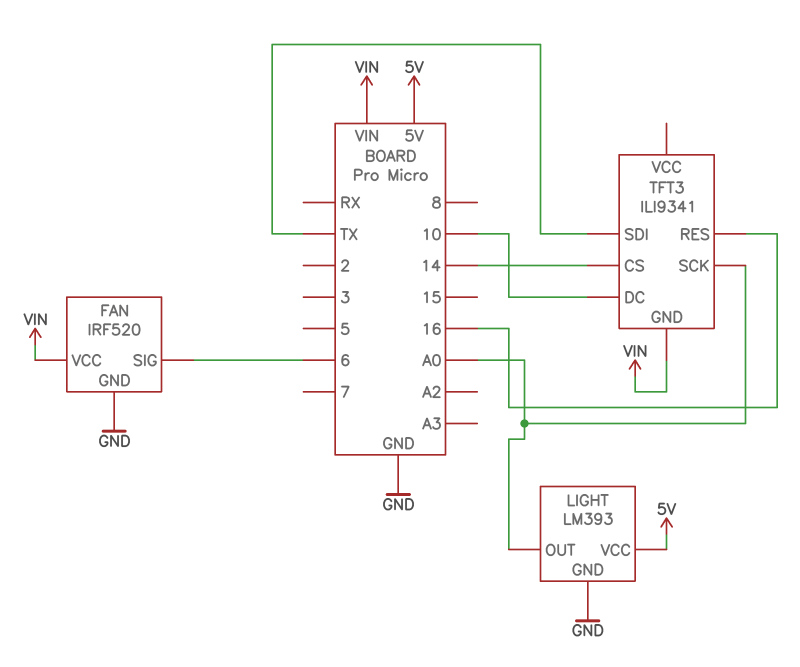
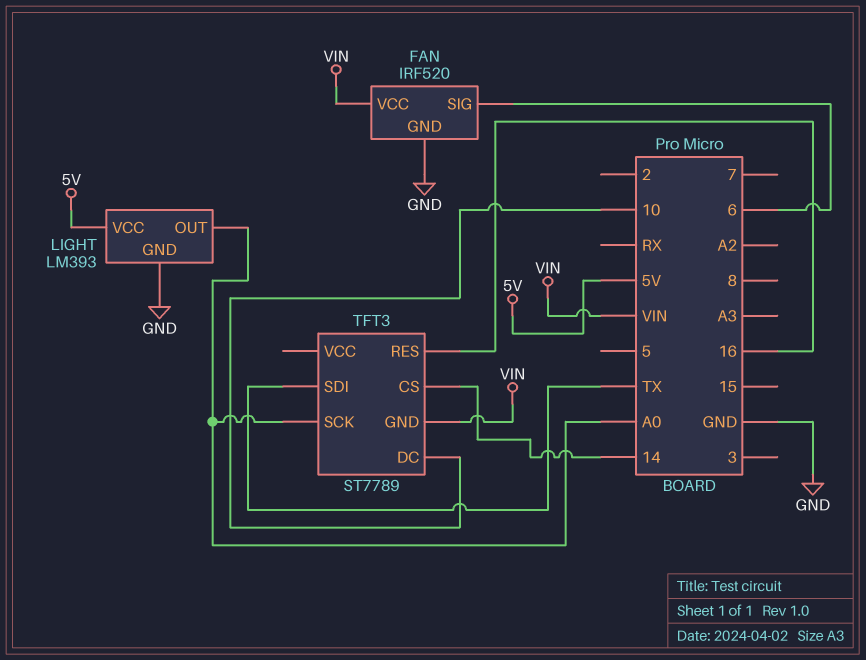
TFT3: ILI9341 -> ST7789

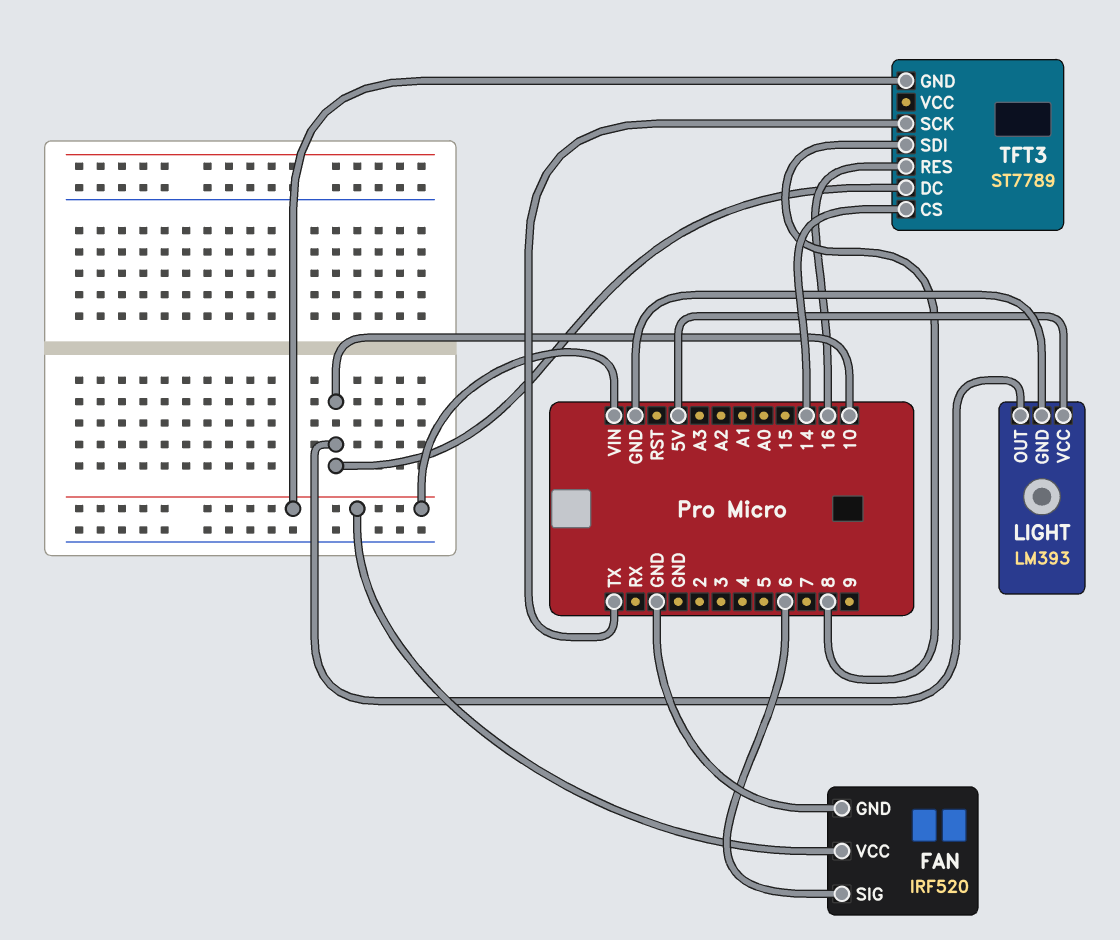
LIGHT pin OUT: A0 -> 10
TFT3 pin SCK: A0 -> TX
TFT3 pin SDI: TX -> 8

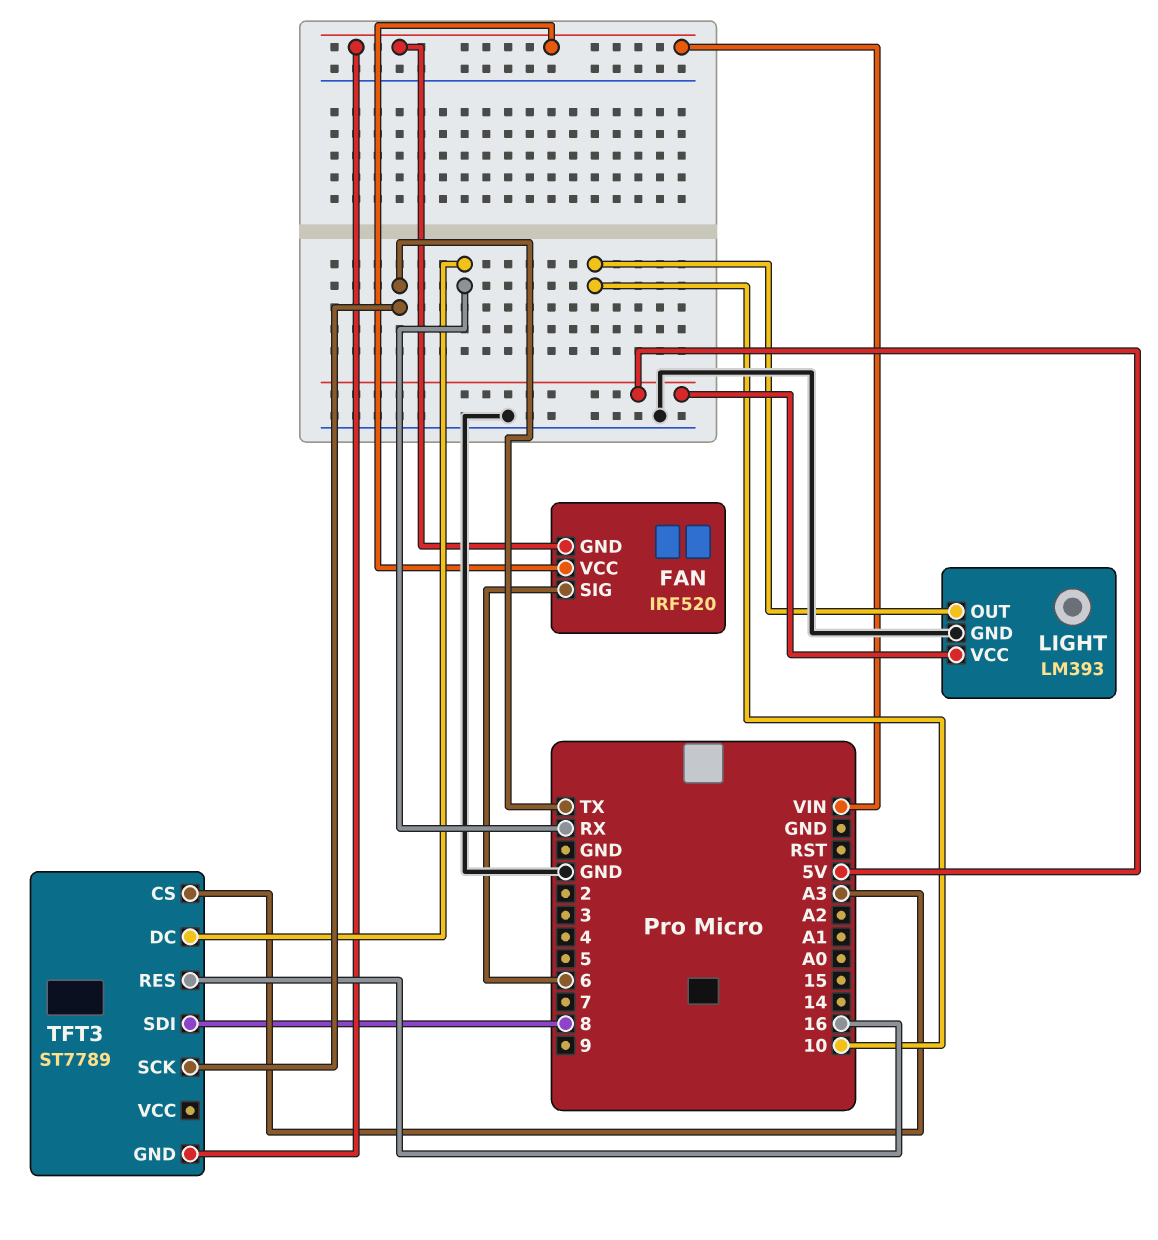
FAN pin GND: GND -> VIN
TFT3 pin CS: 14 -> A3
TFT3 pin DC: 10 -> RX

